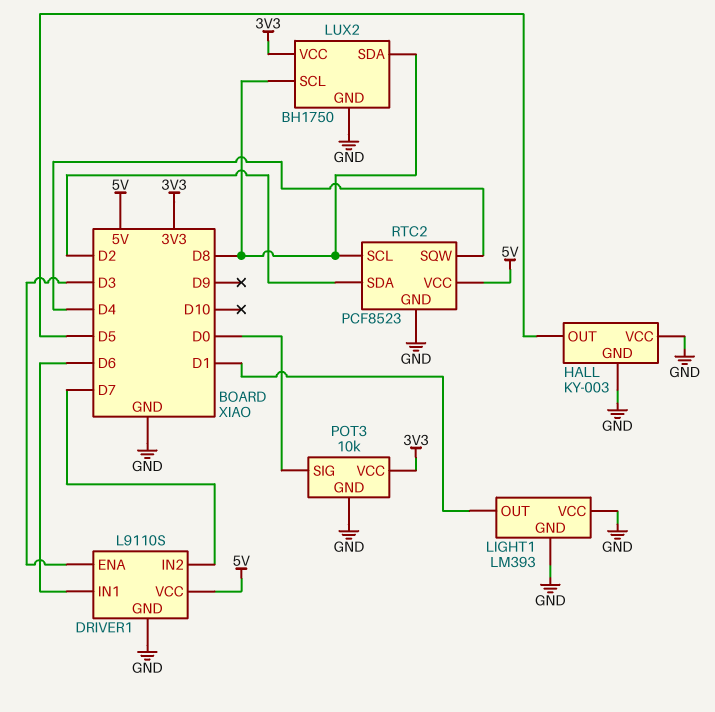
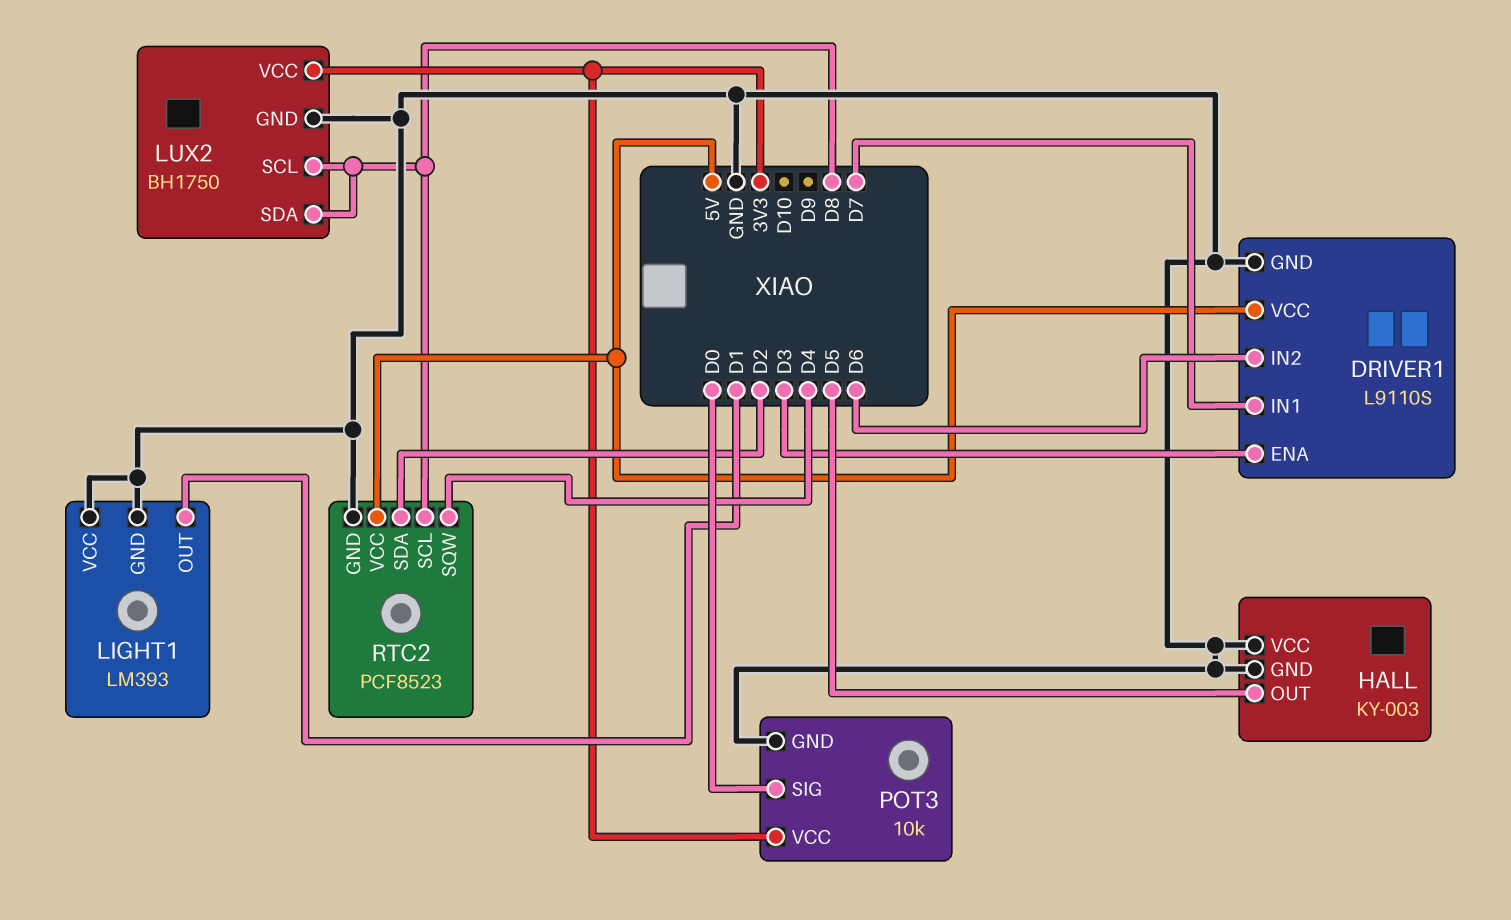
DRIVER1 pin IN1: D6 -> D7
DRIVER1 pin IN2: D7 -> D6

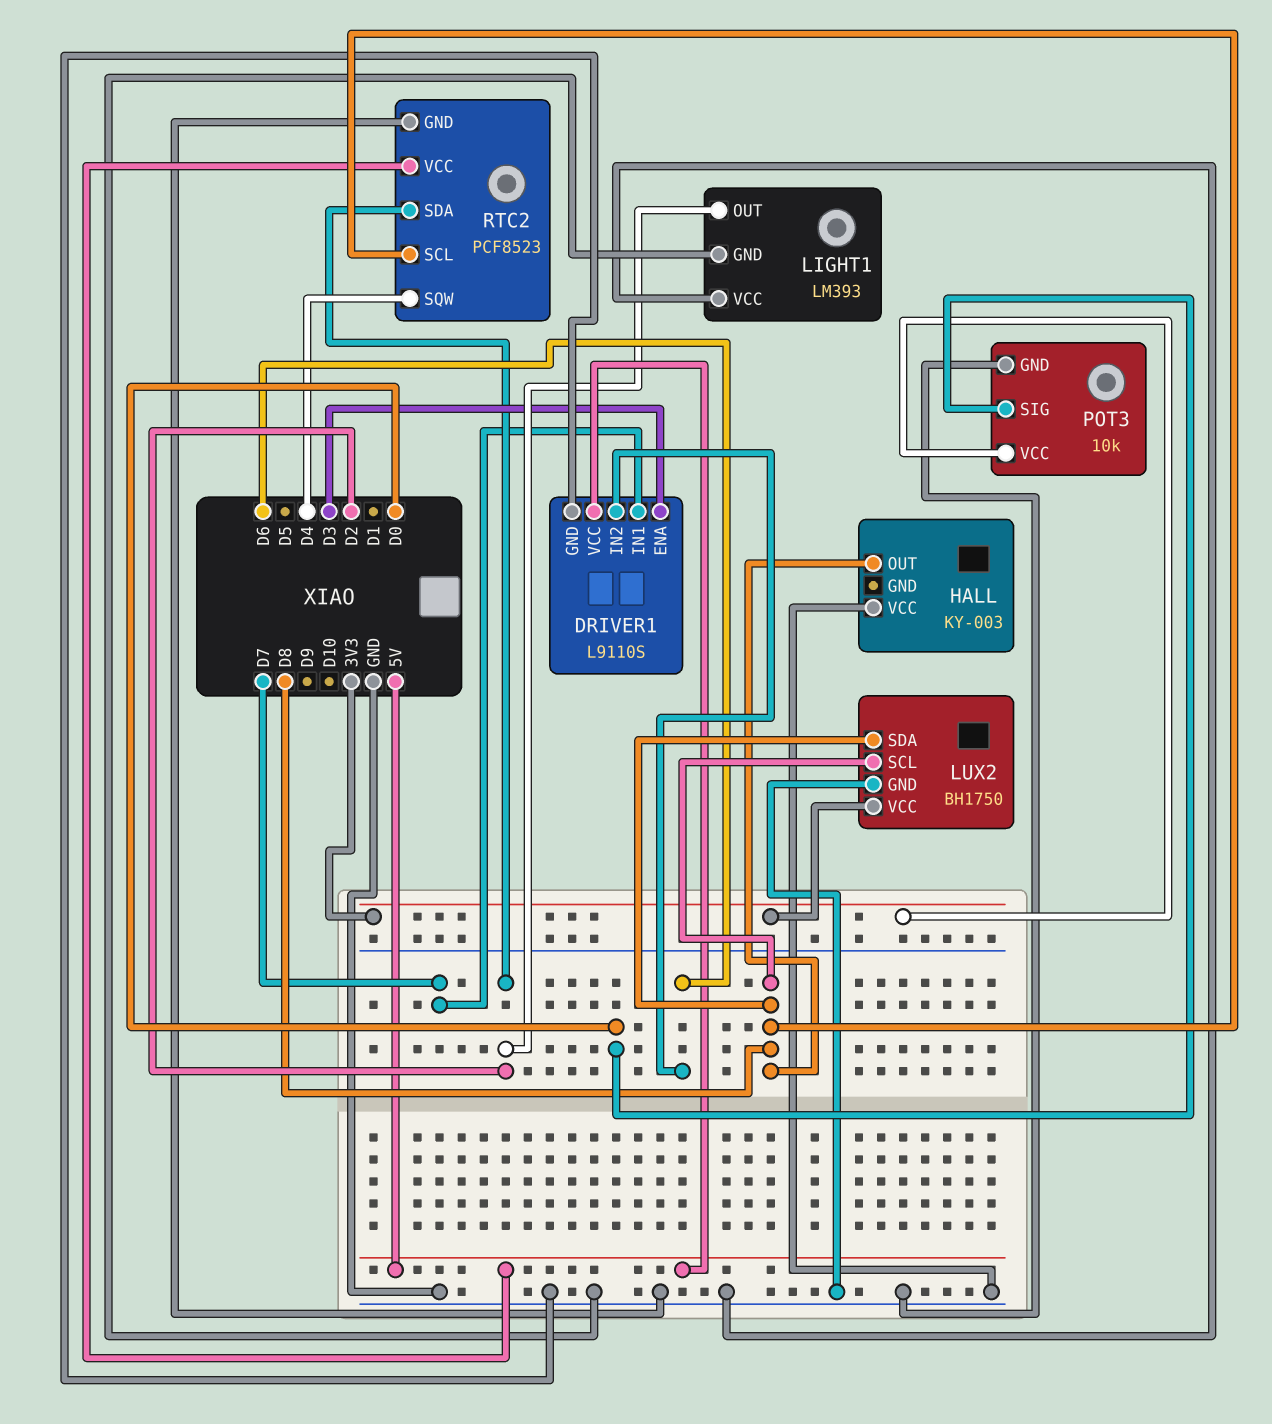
HALL pin GND: GND -> none
HALL pin OUT: D5 -> D8
LIGHT1 pin OUT: D1 -> D2

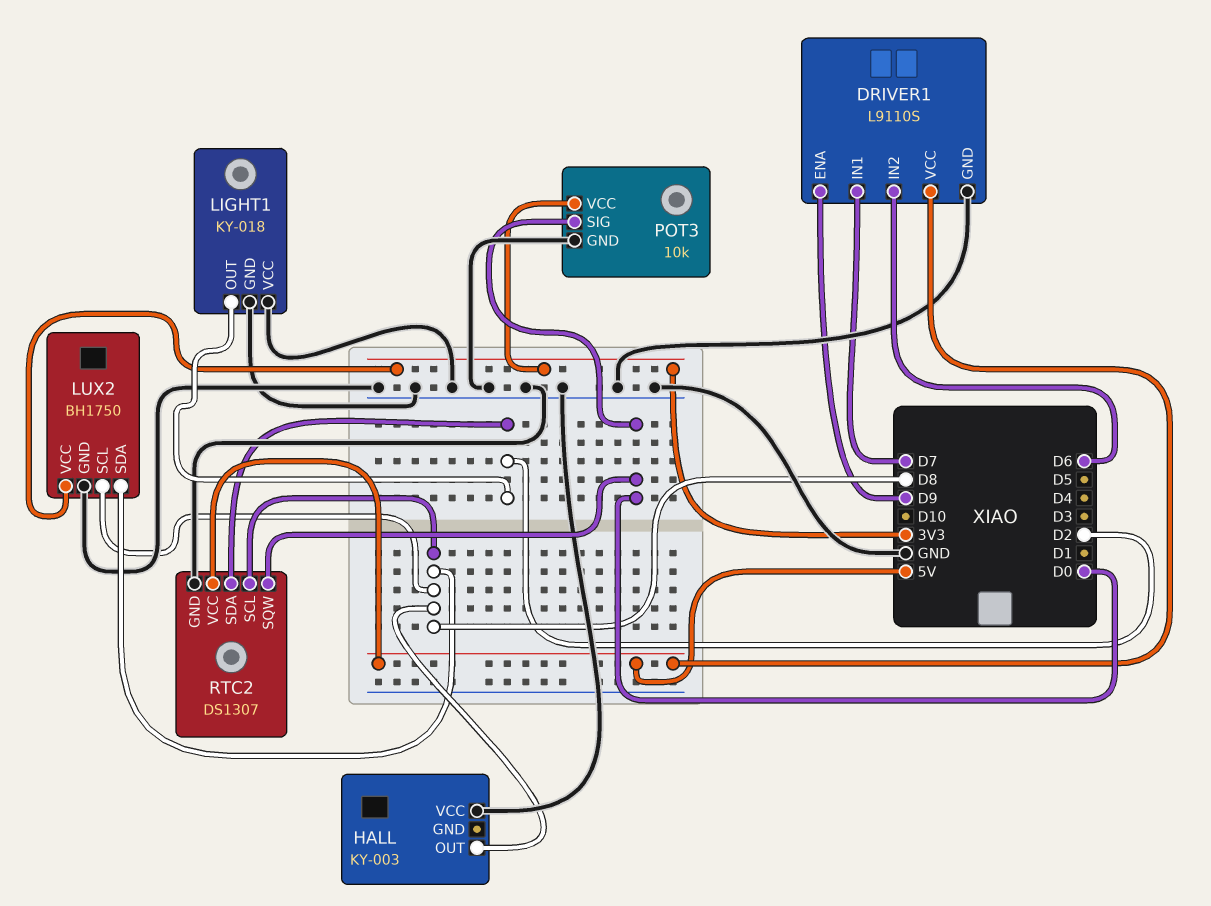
DRIVER1 pin ENA: D3 -> D9
LIGHT1: LM393 -> KY-018
RTC2: PCF8523 -> DS1307
RTC2 pin SQW: D4 -> D0

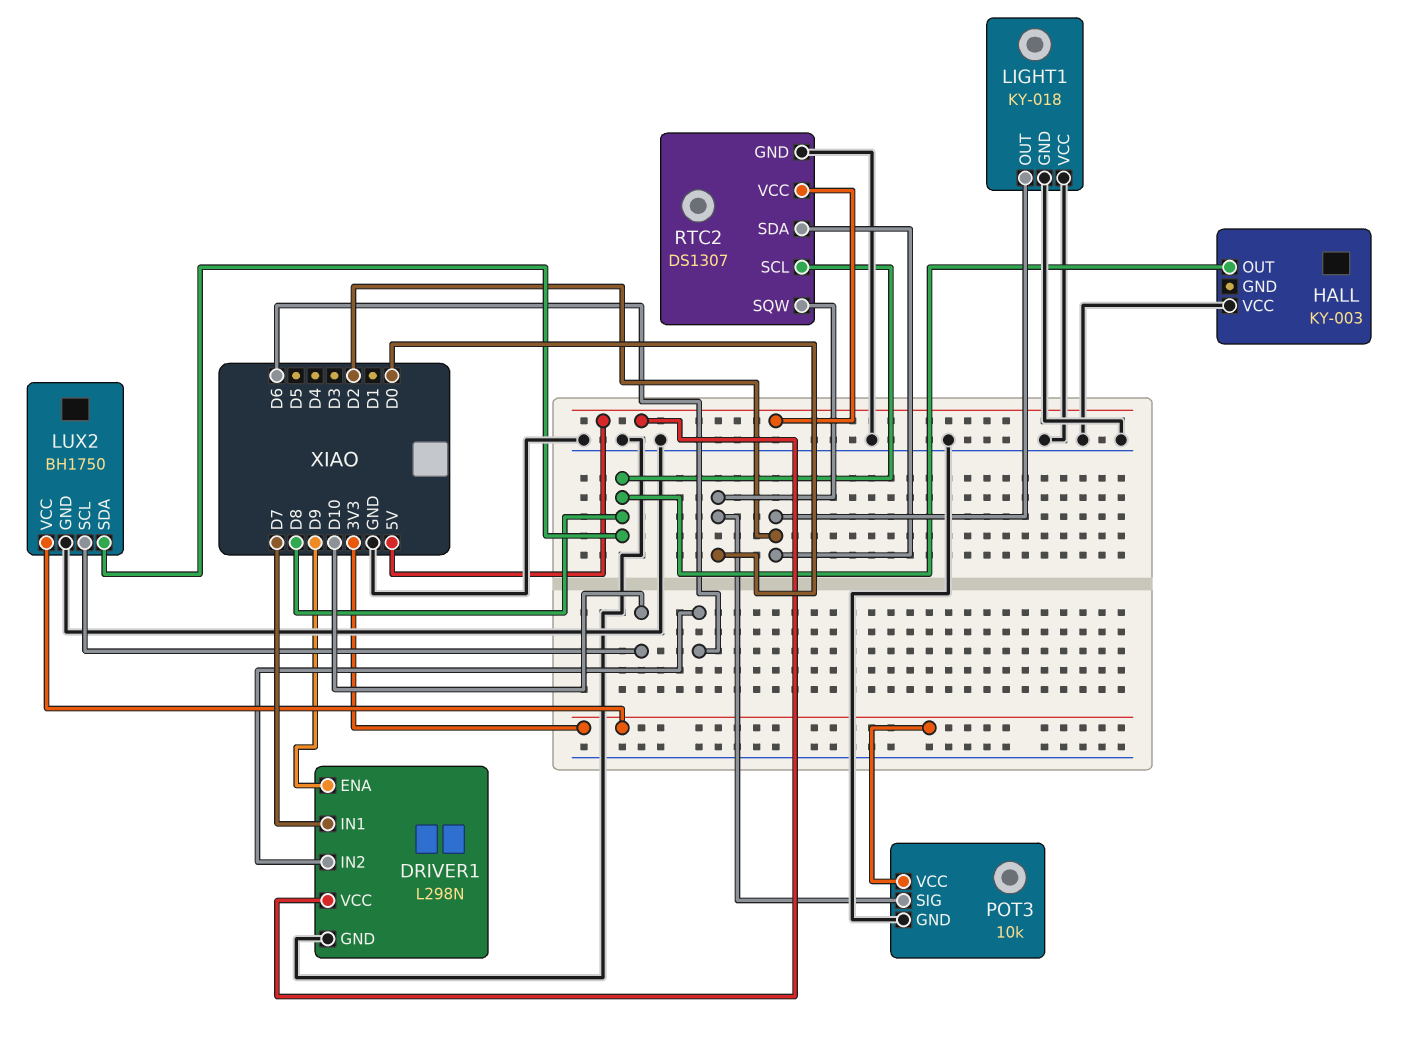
DRIVER1: L9110S -> L298N
LUX2 pin SCL: D8 -> D10

